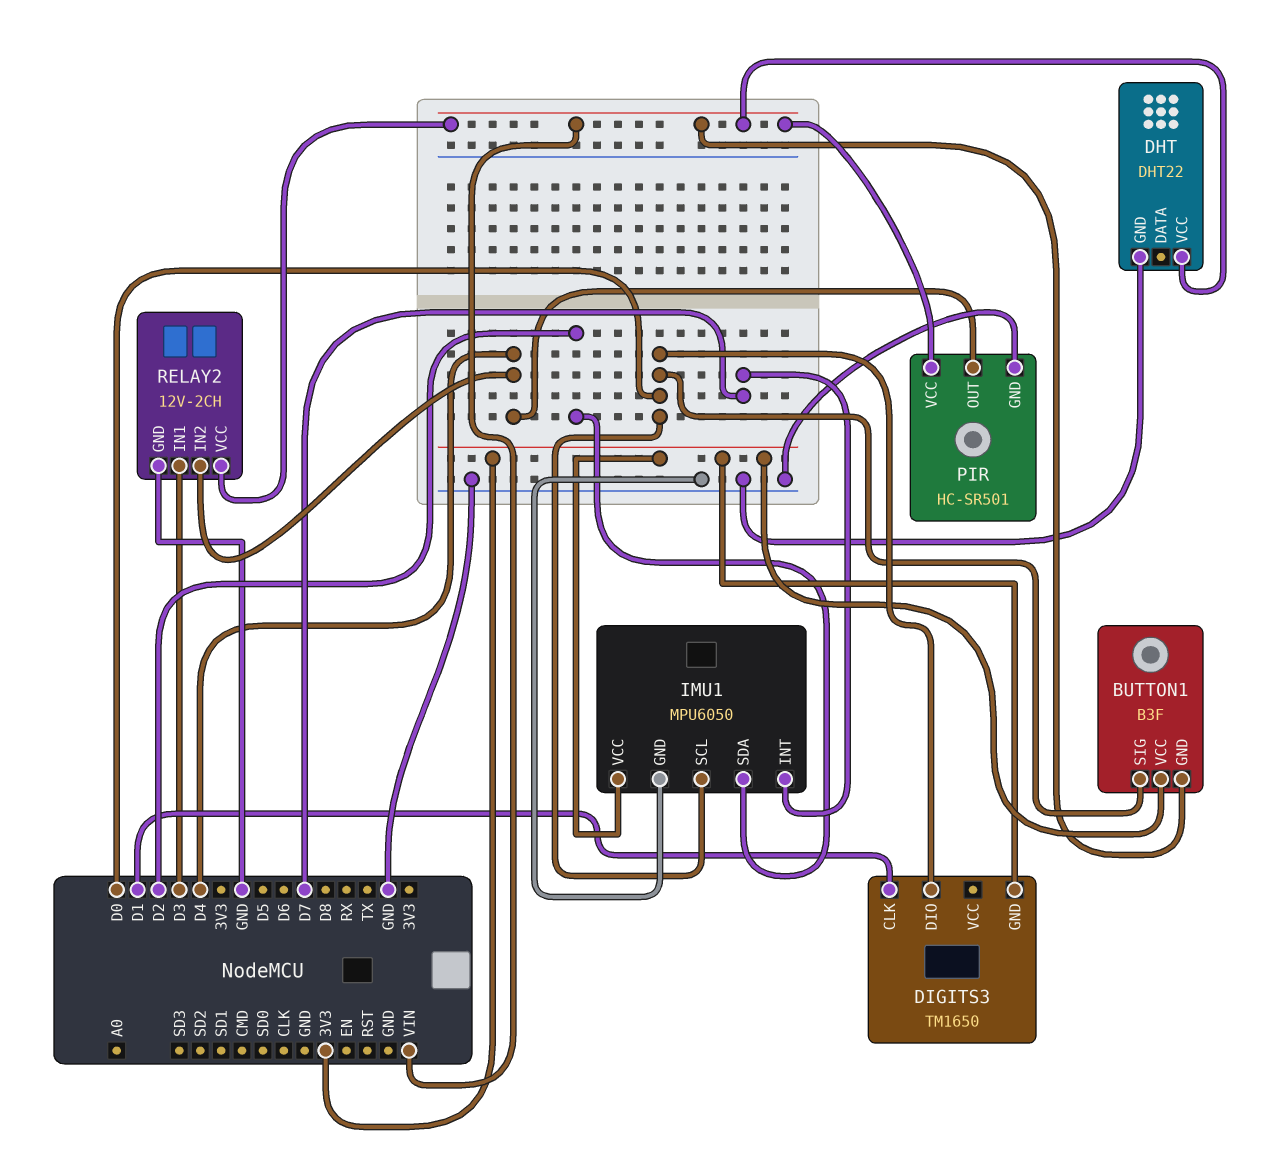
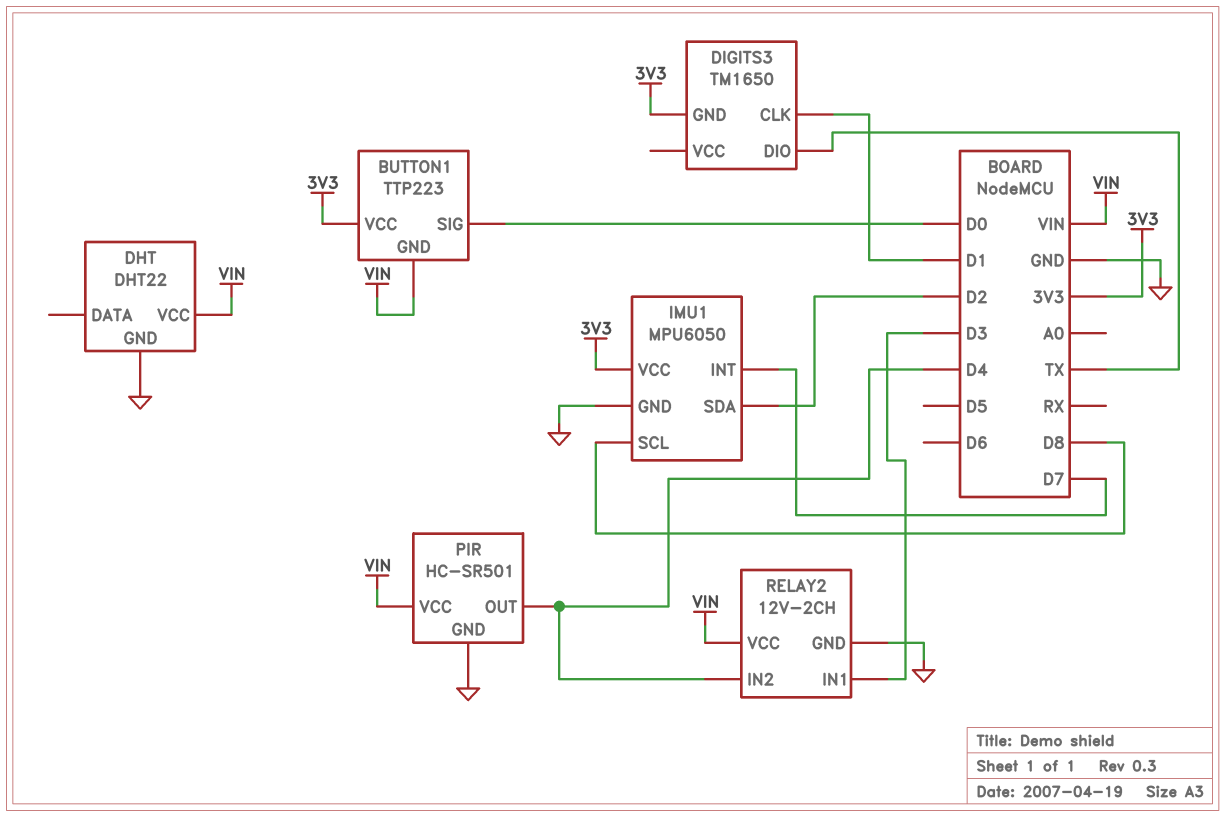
BUTTON1: B3F -> TTP223
DIGITS3 pin DIO: D0 -> TX
IMU1 pin SCL: D0 -> D8

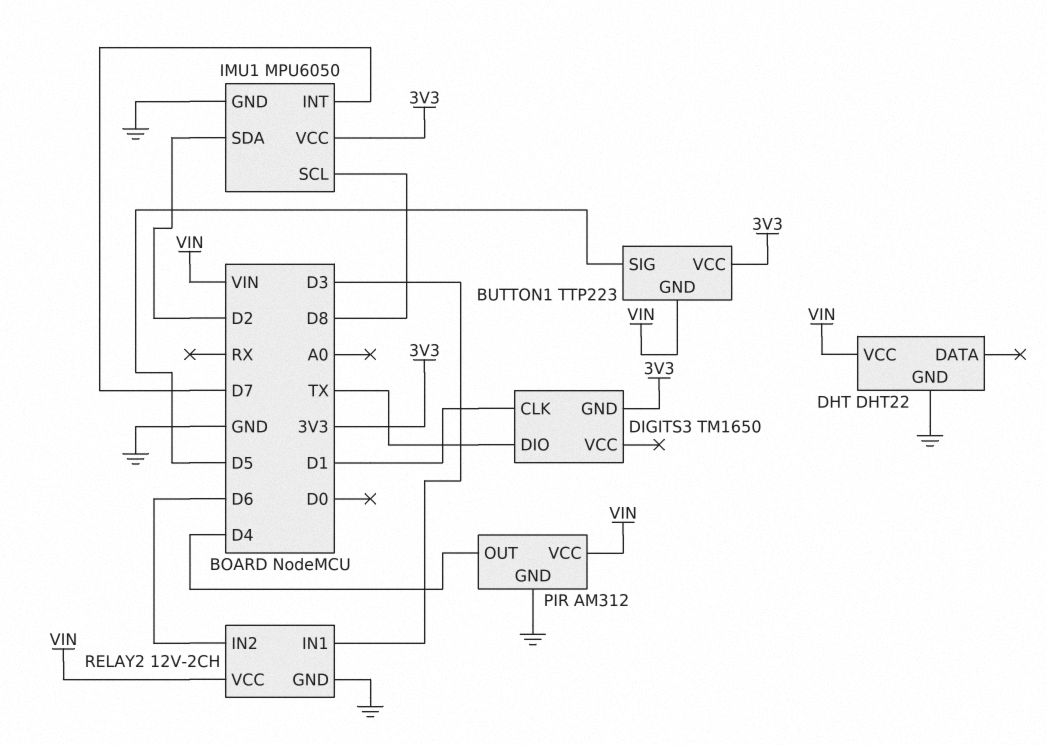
BUTTON1 pin SIG: D0 -> D5
PIR: HC-SR501 -> AM312
RELAY2 pin IN2: D4 -> D6

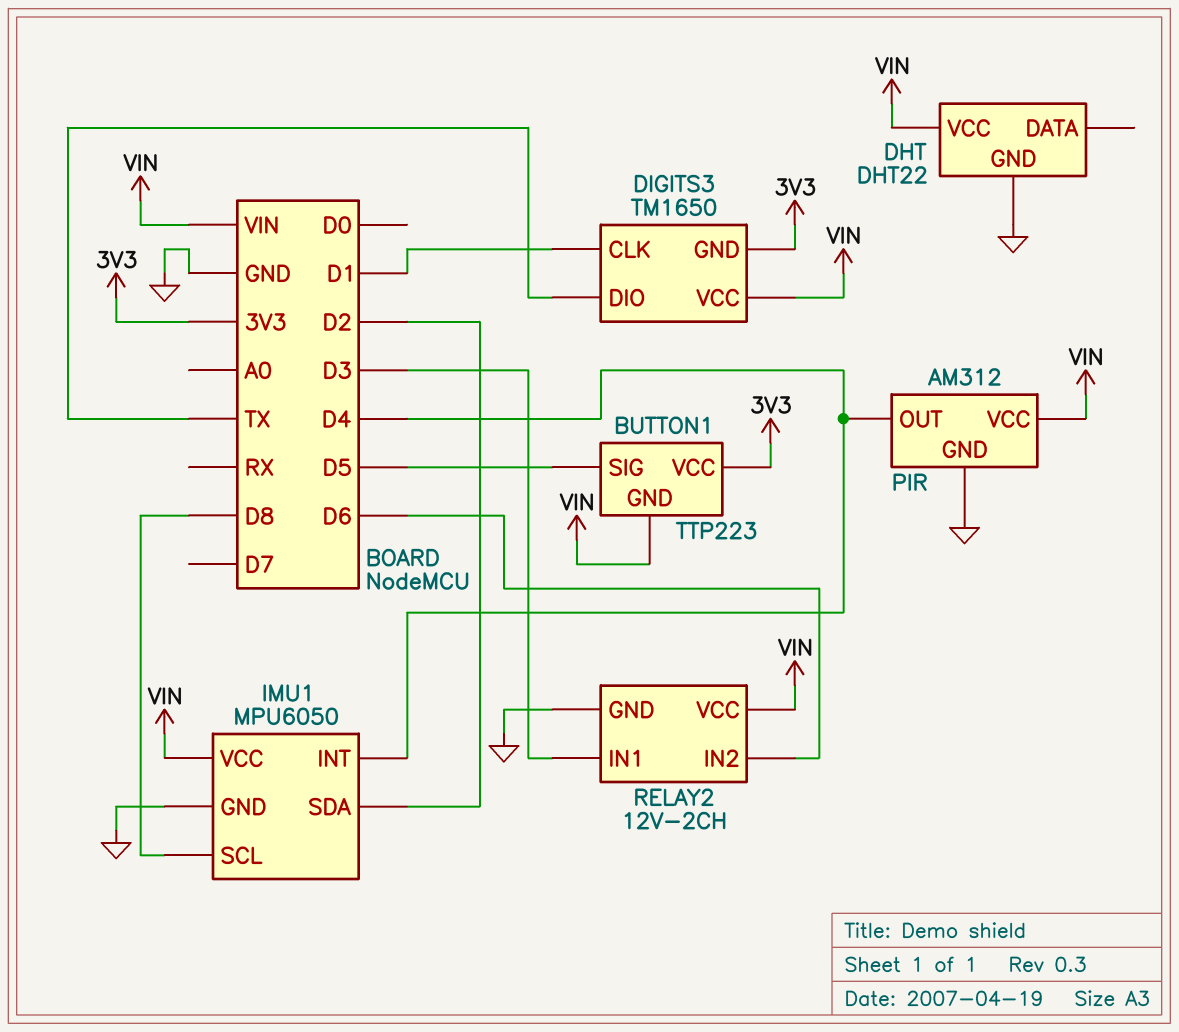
DIGITS3 pin VCC: none -> VIN
IMU1 pin INT: D7 -> D4
IMU1 pin VCC: 3V3 -> VIN

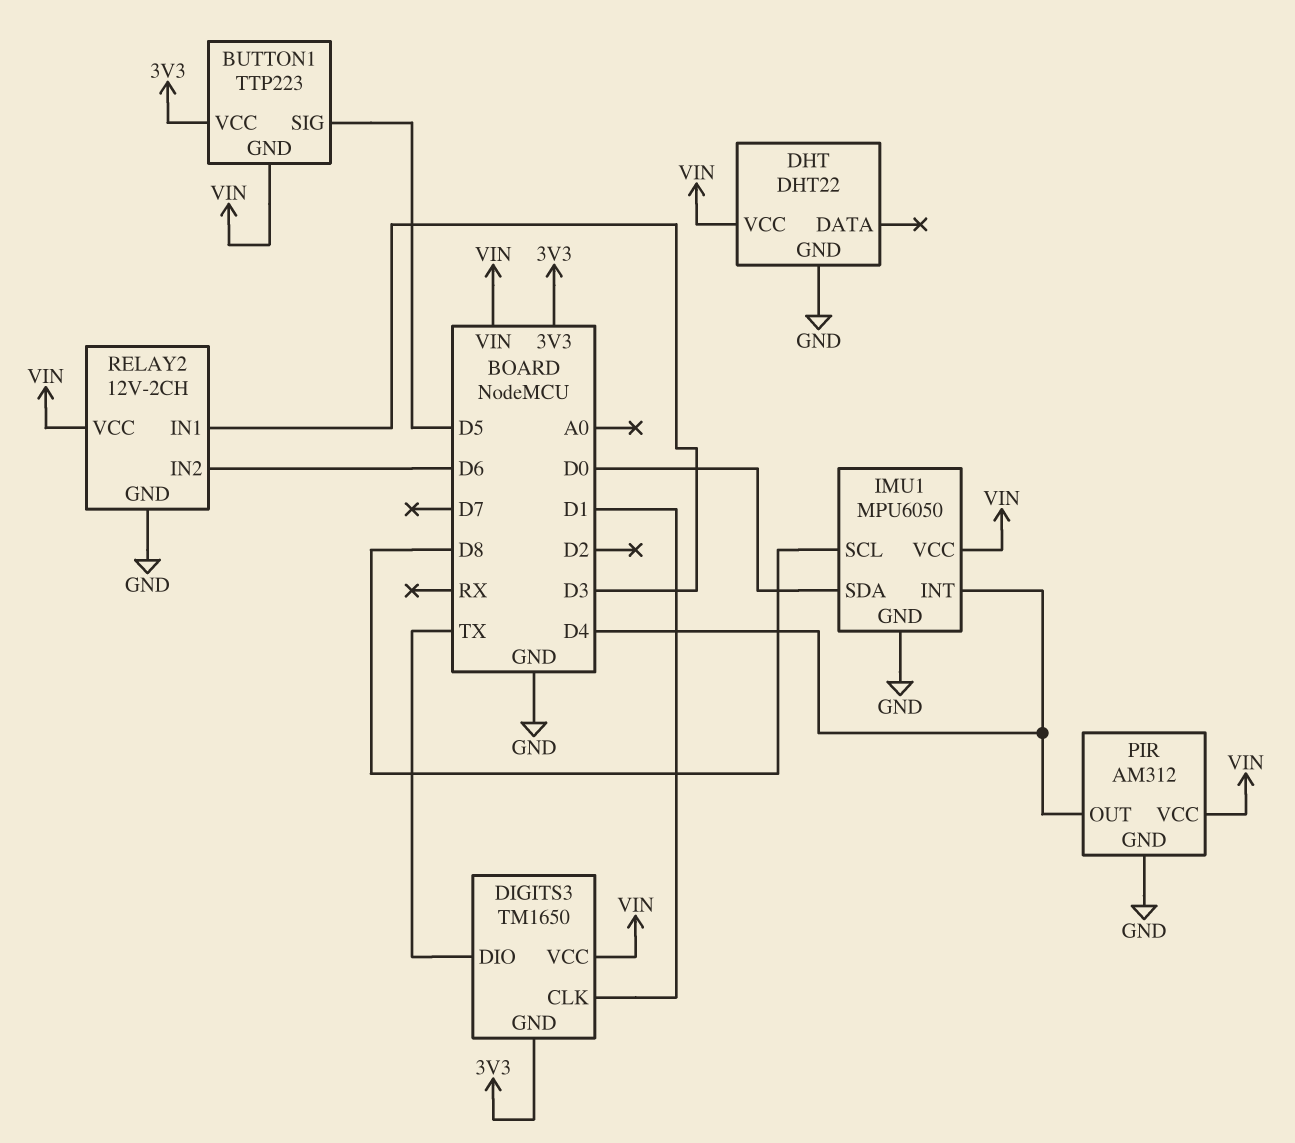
IMU1 pin SDA: D2 -> D0

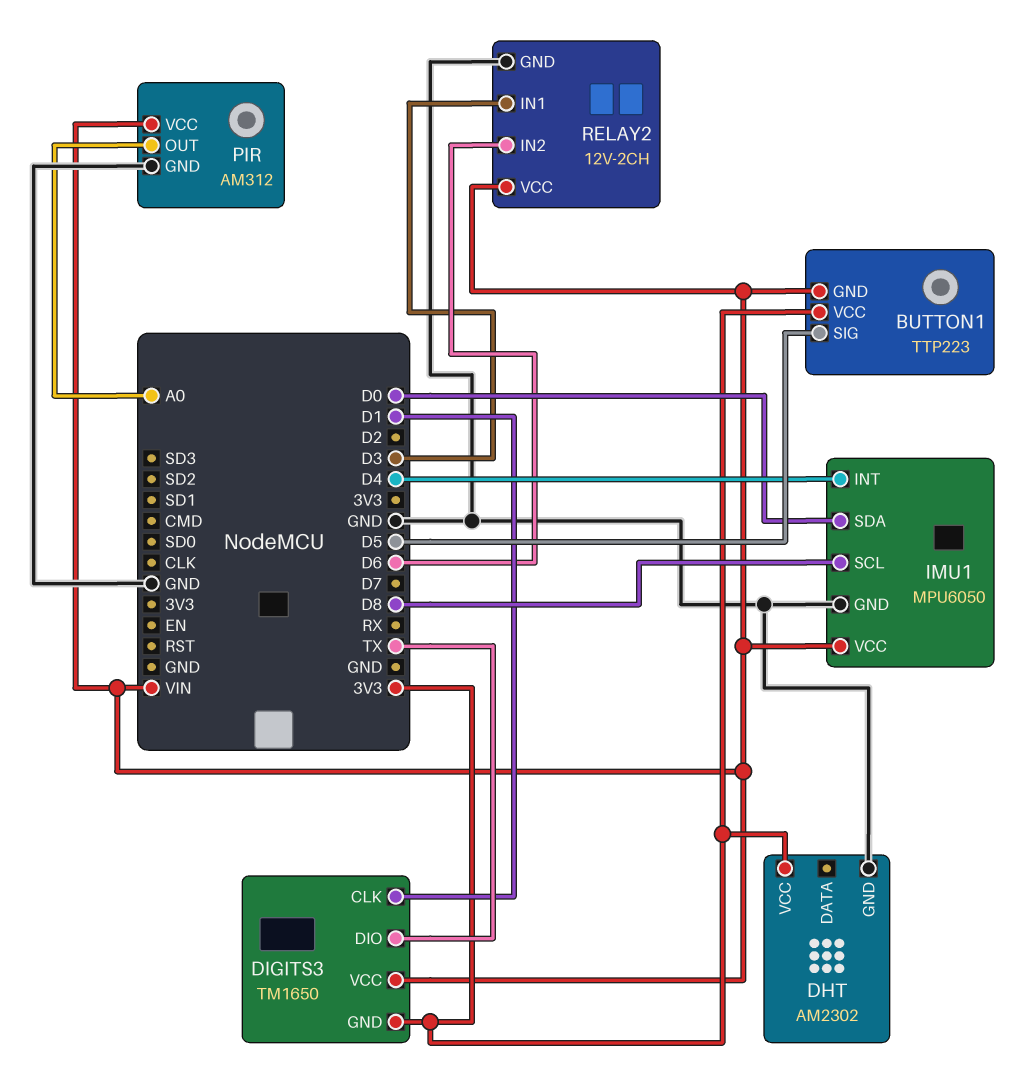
DHT: DHT22 -> AM2302
DHT pin VCC: VIN -> 3V3
PIR pin OUT: D4 -> A0

